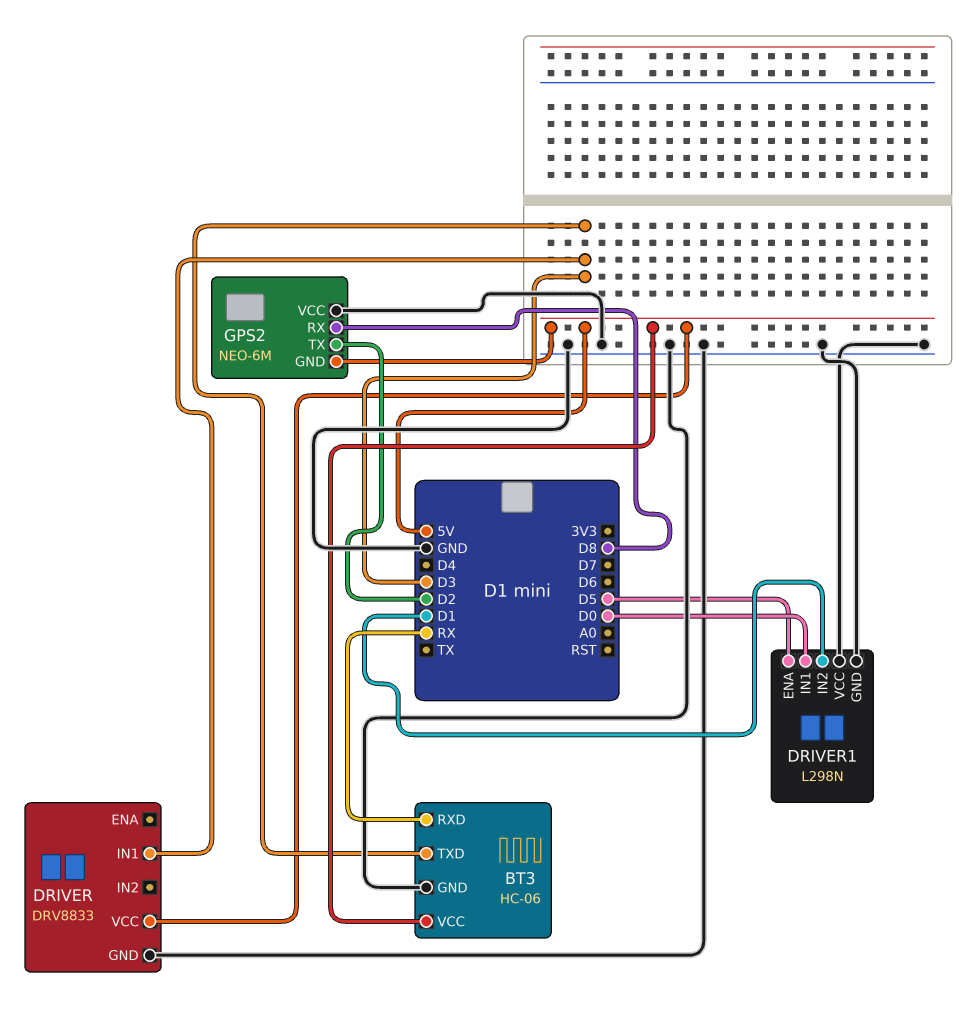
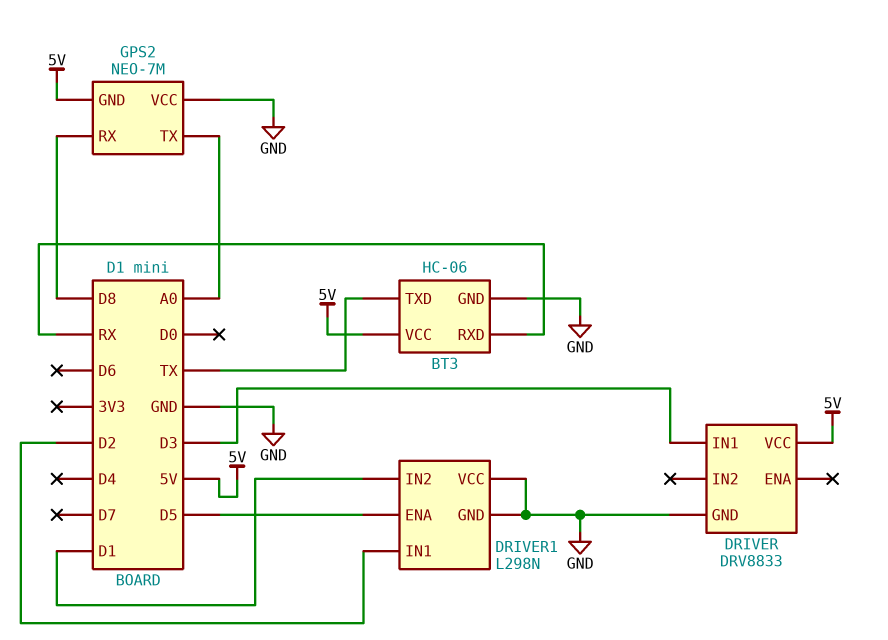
BT3 pin TXD: D3 -> TX
DRIVER1 pin IN1: D0 -> D2
GPS2: NEO-6M -> NEO-7M
GPS2 pin TX: D2 -> A0

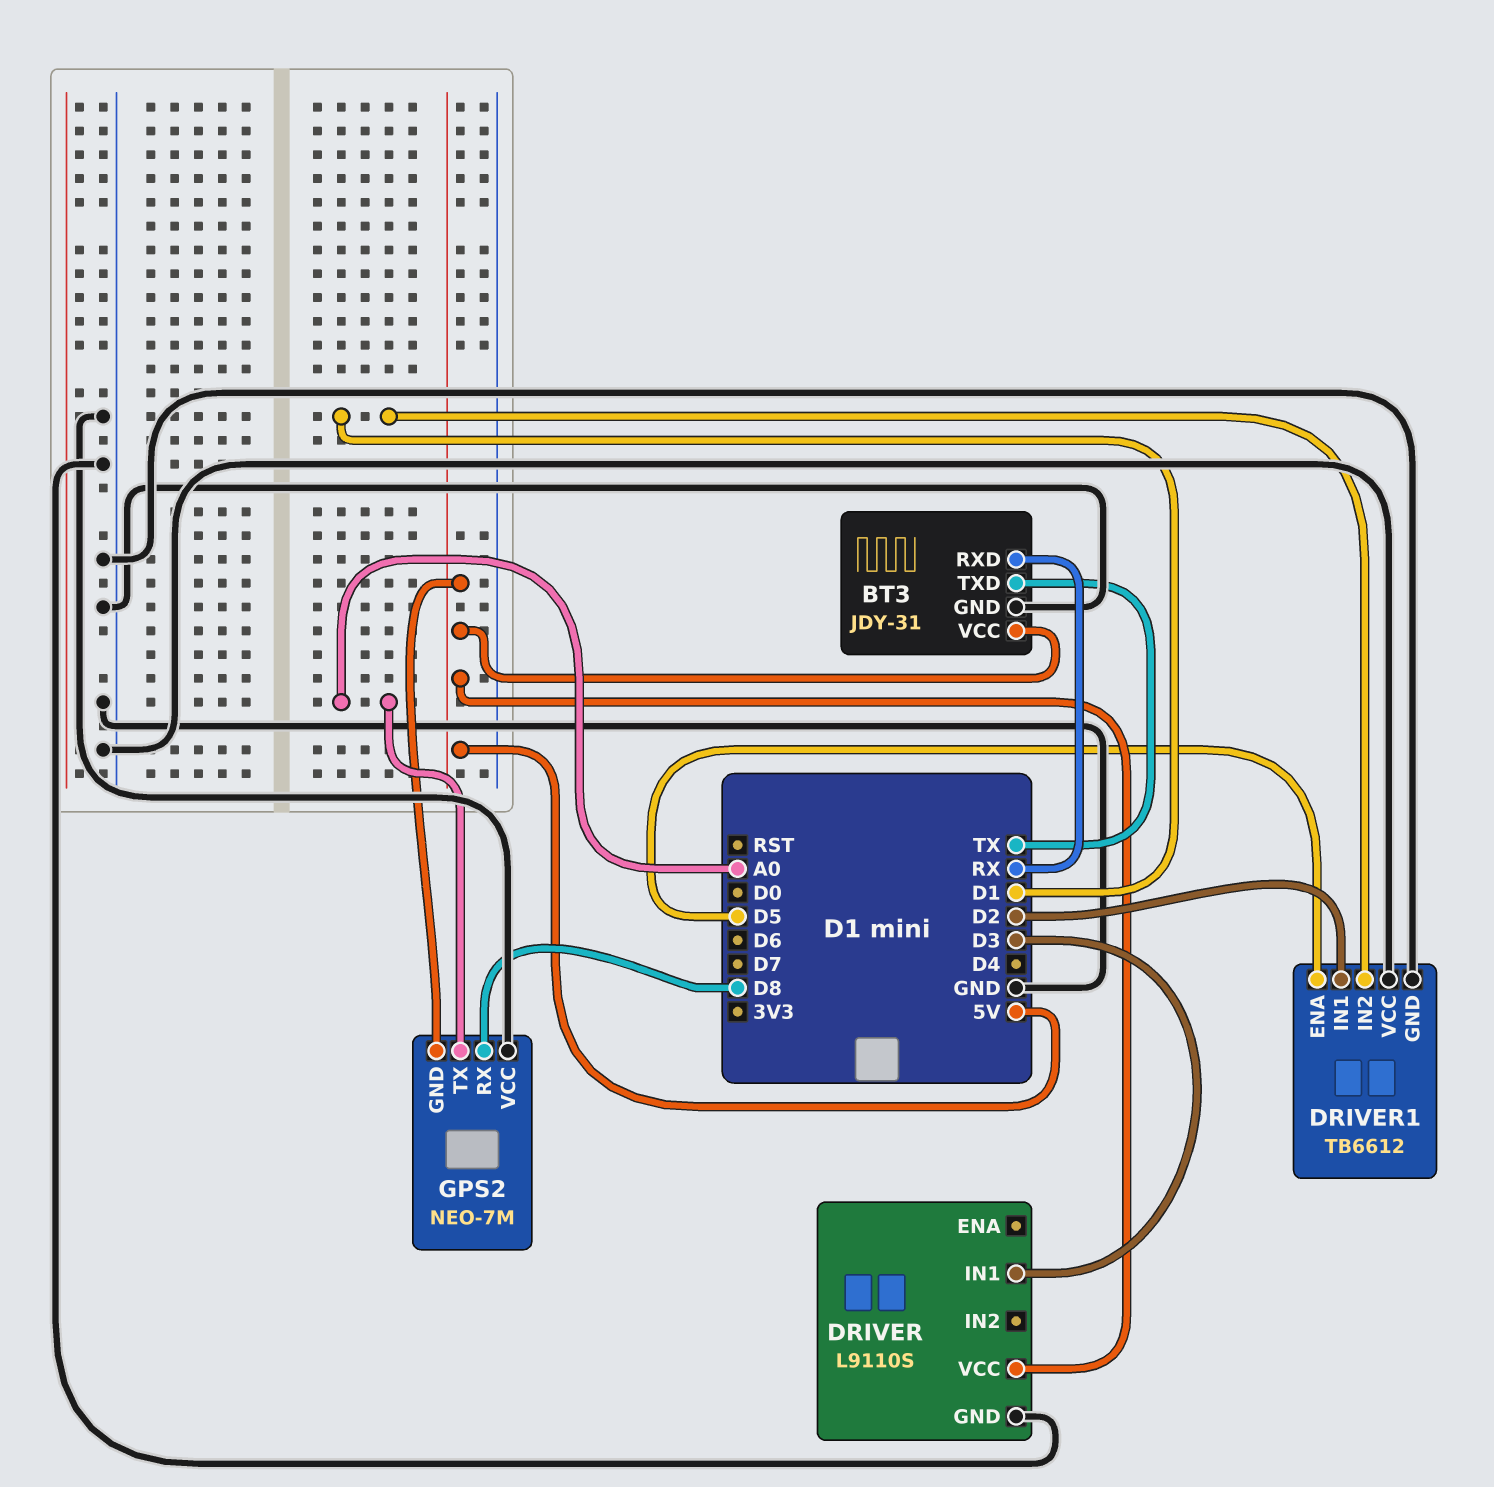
BT3: HC-06 -> JDY-31
DRIVER: DRV8833 -> L9110S
DRIVER1: L298N -> TB6612

